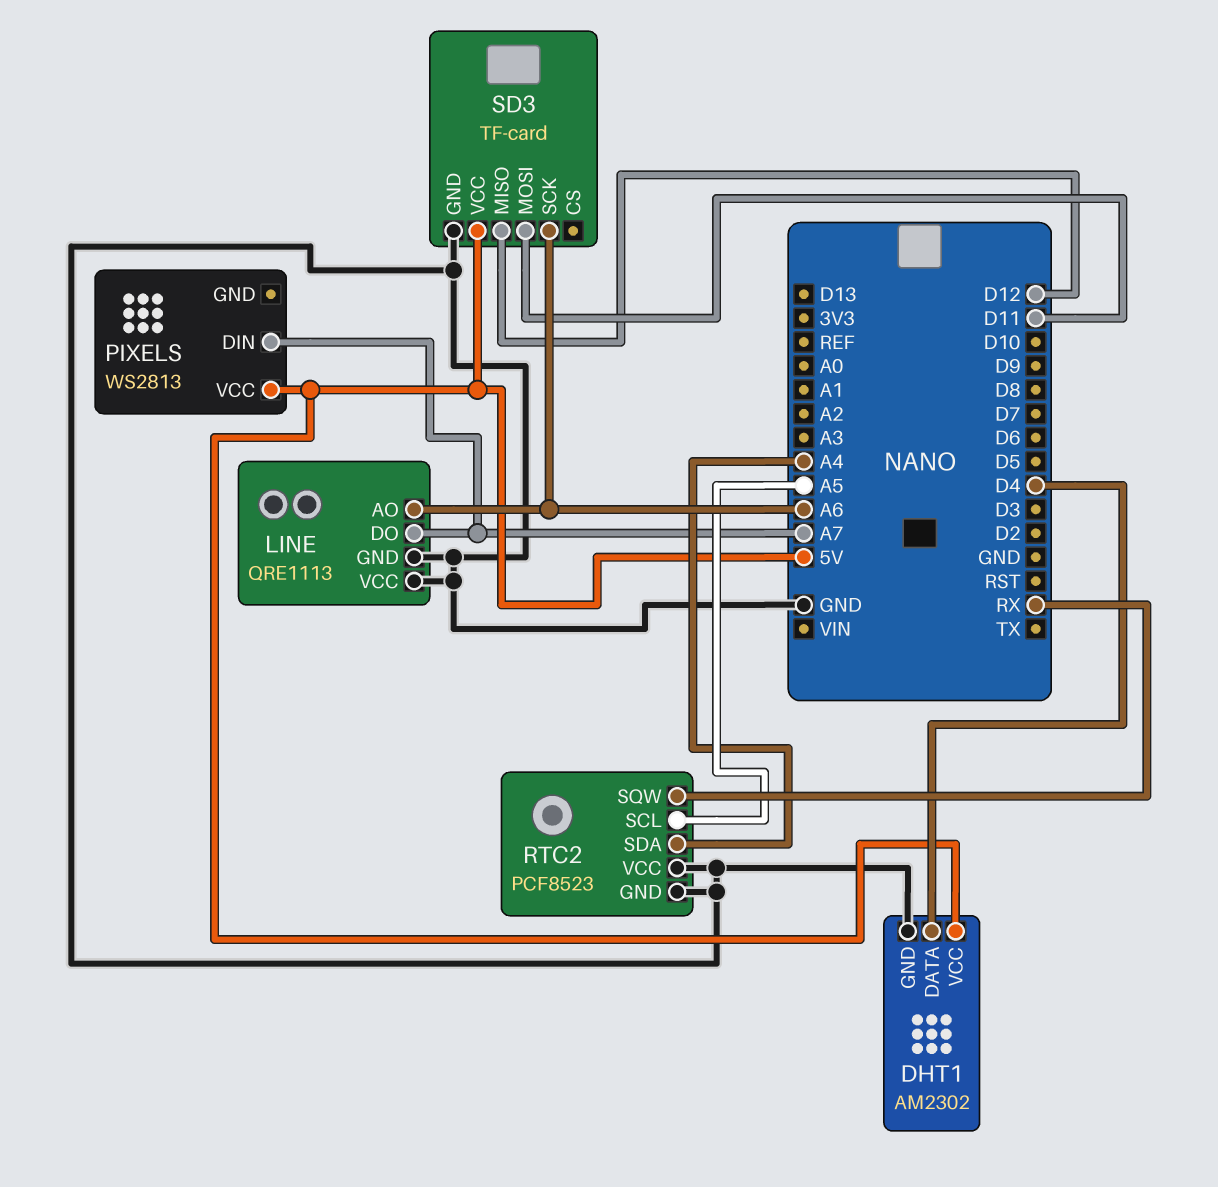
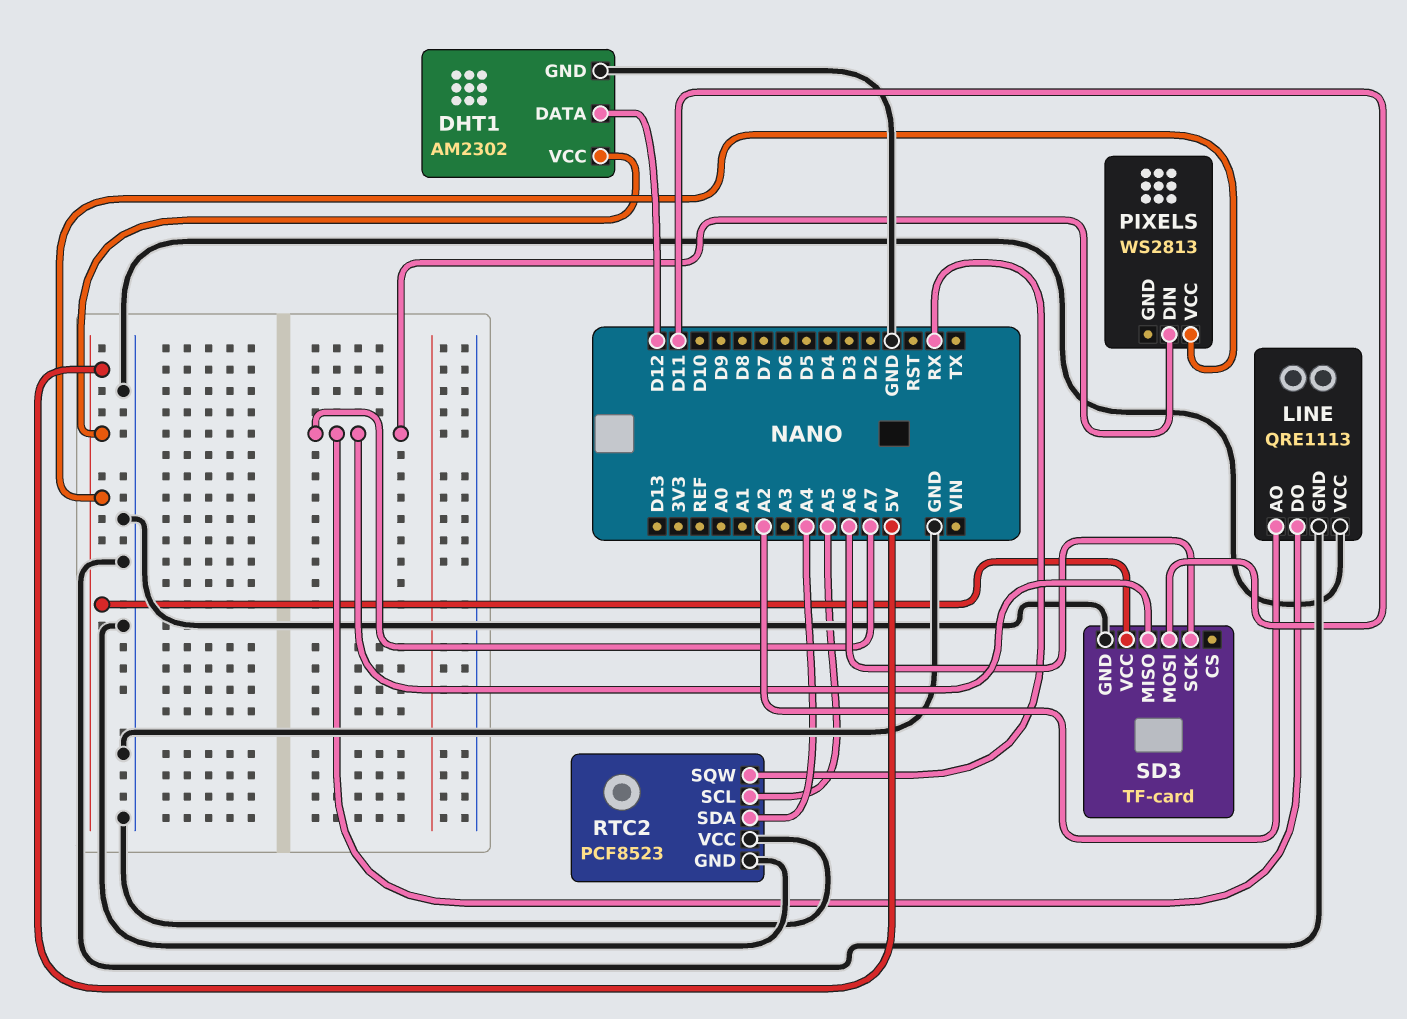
DHT1 pin DATA: D4 -> D12
LINE pin AO: A6 -> A2
SD3 pin MISO: D12 -> A7

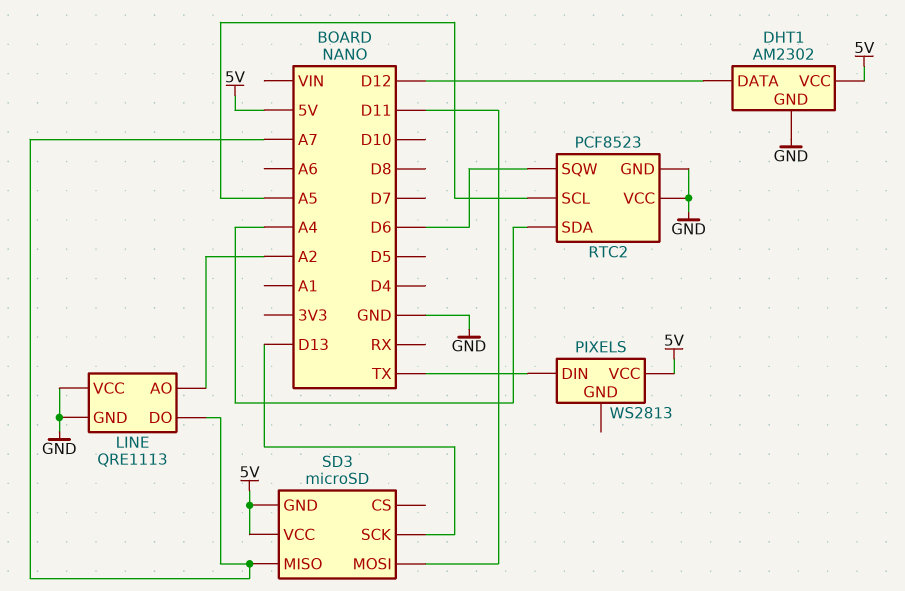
PIXELS pin DIN: A7 -> TX
RTC2 pin SQW: RX -> D6
SD3: TF-card -> microSD
SD3 pin GND: GND -> 5V
SD3 pin SCK: A6 -> D13

